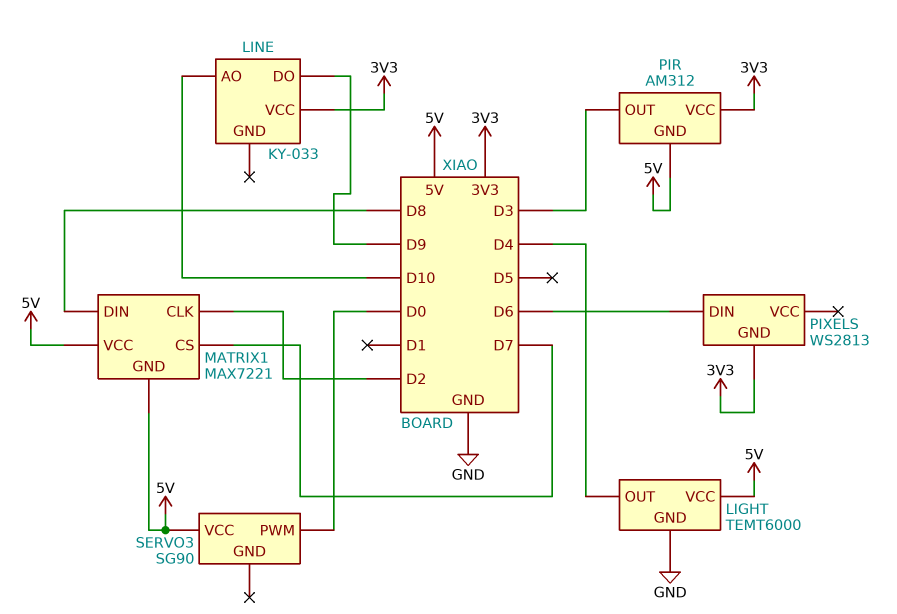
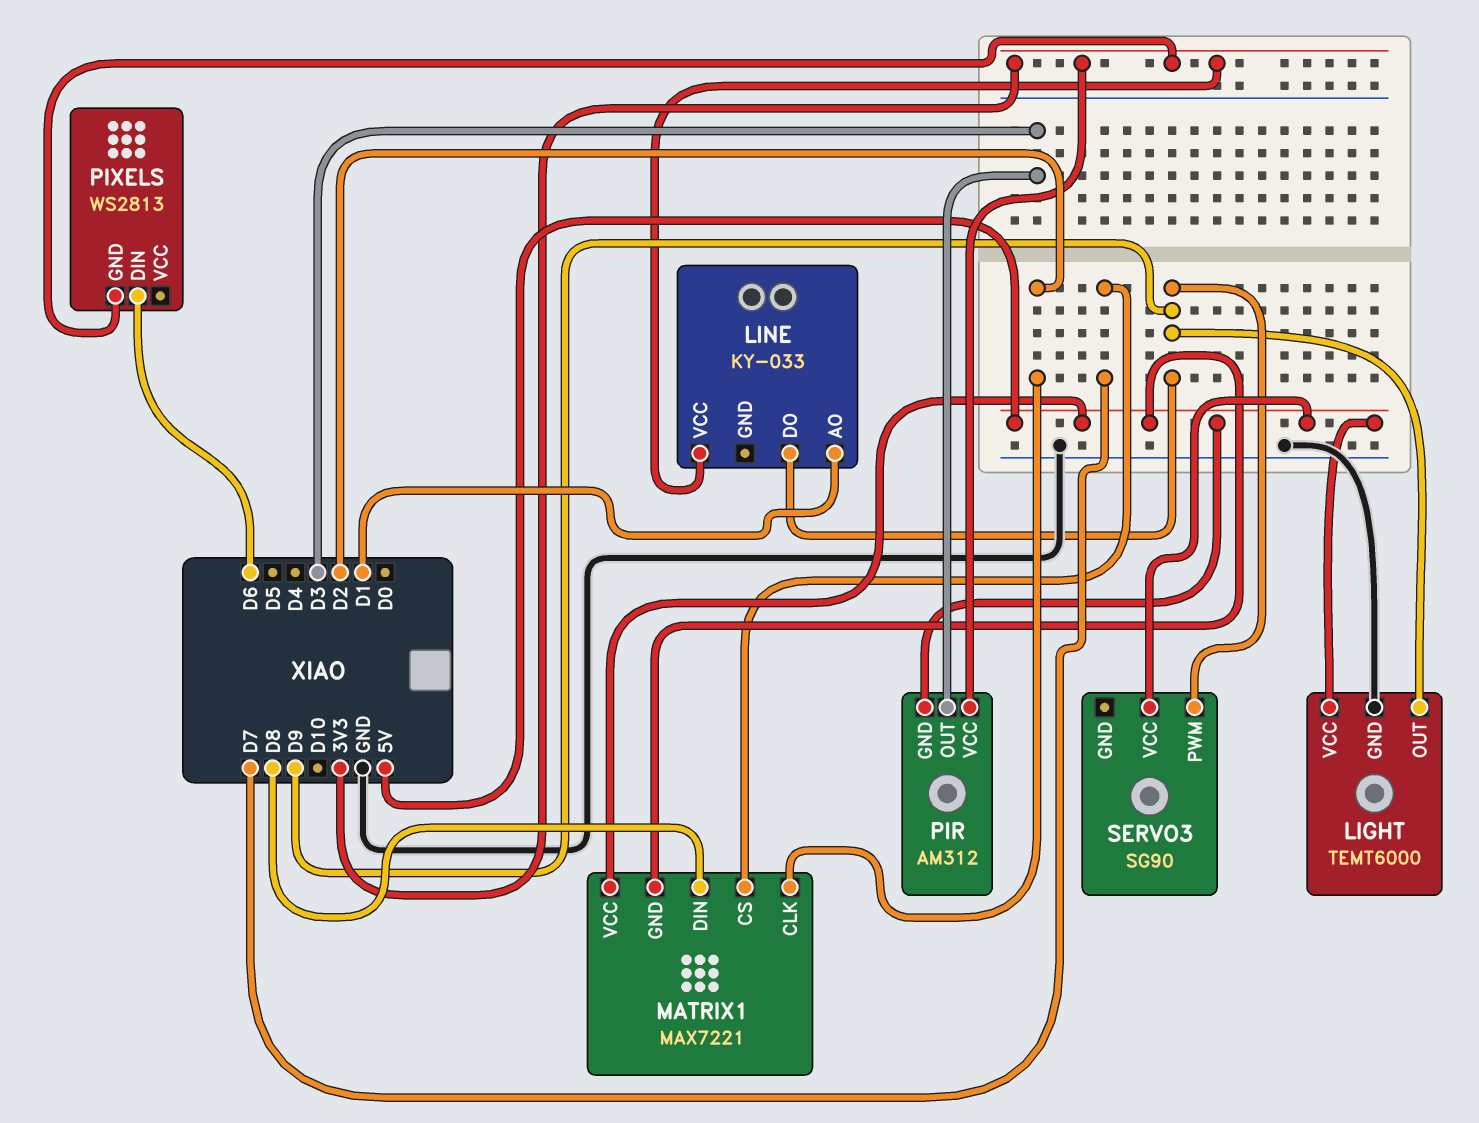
LIGHT pin OUT: D4 -> D9
LINE pin AO: D10 -> D1
SERVO3 pin PWM: D0 -> D9

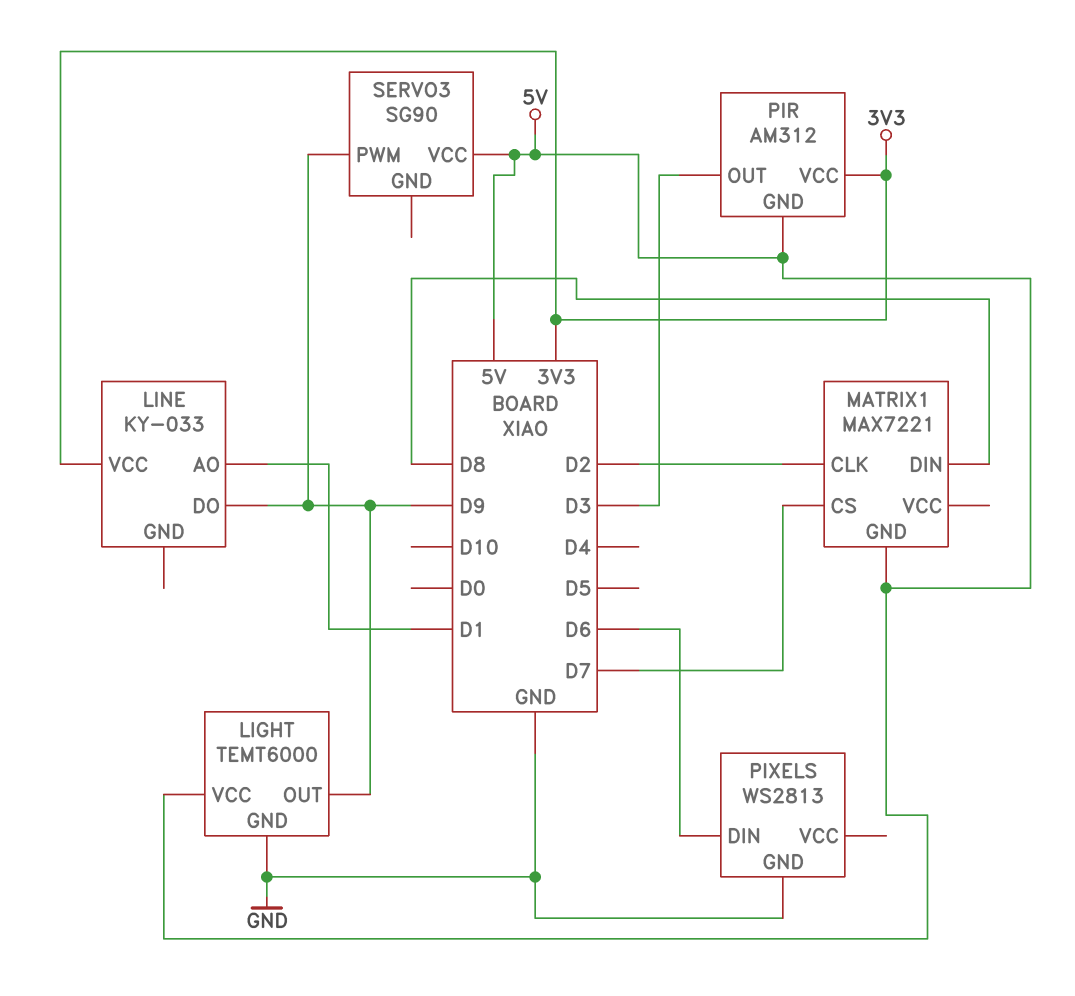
MATRIX1 pin VCC: 5V -> none
PIXELS pin GND: 3V3 -> GND

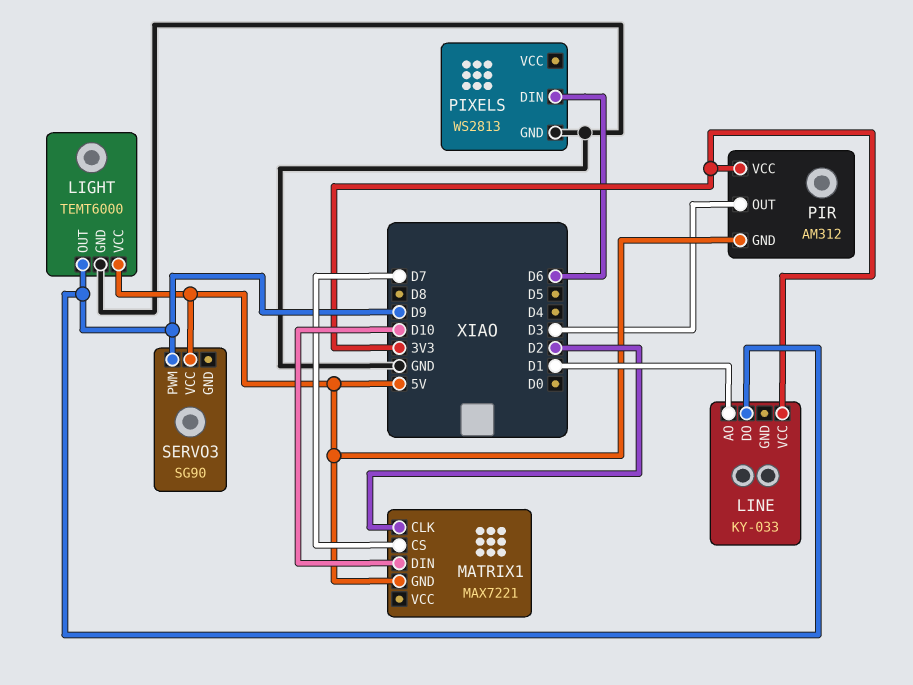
MATRIX1 pin DIN: D8 -> D10

